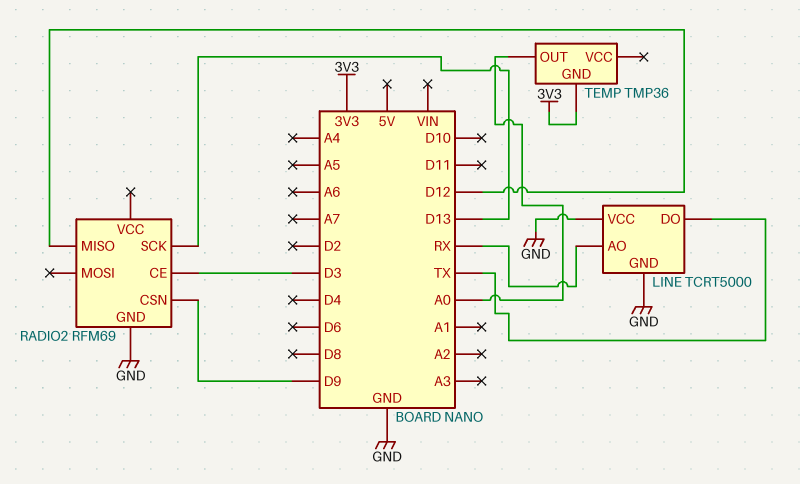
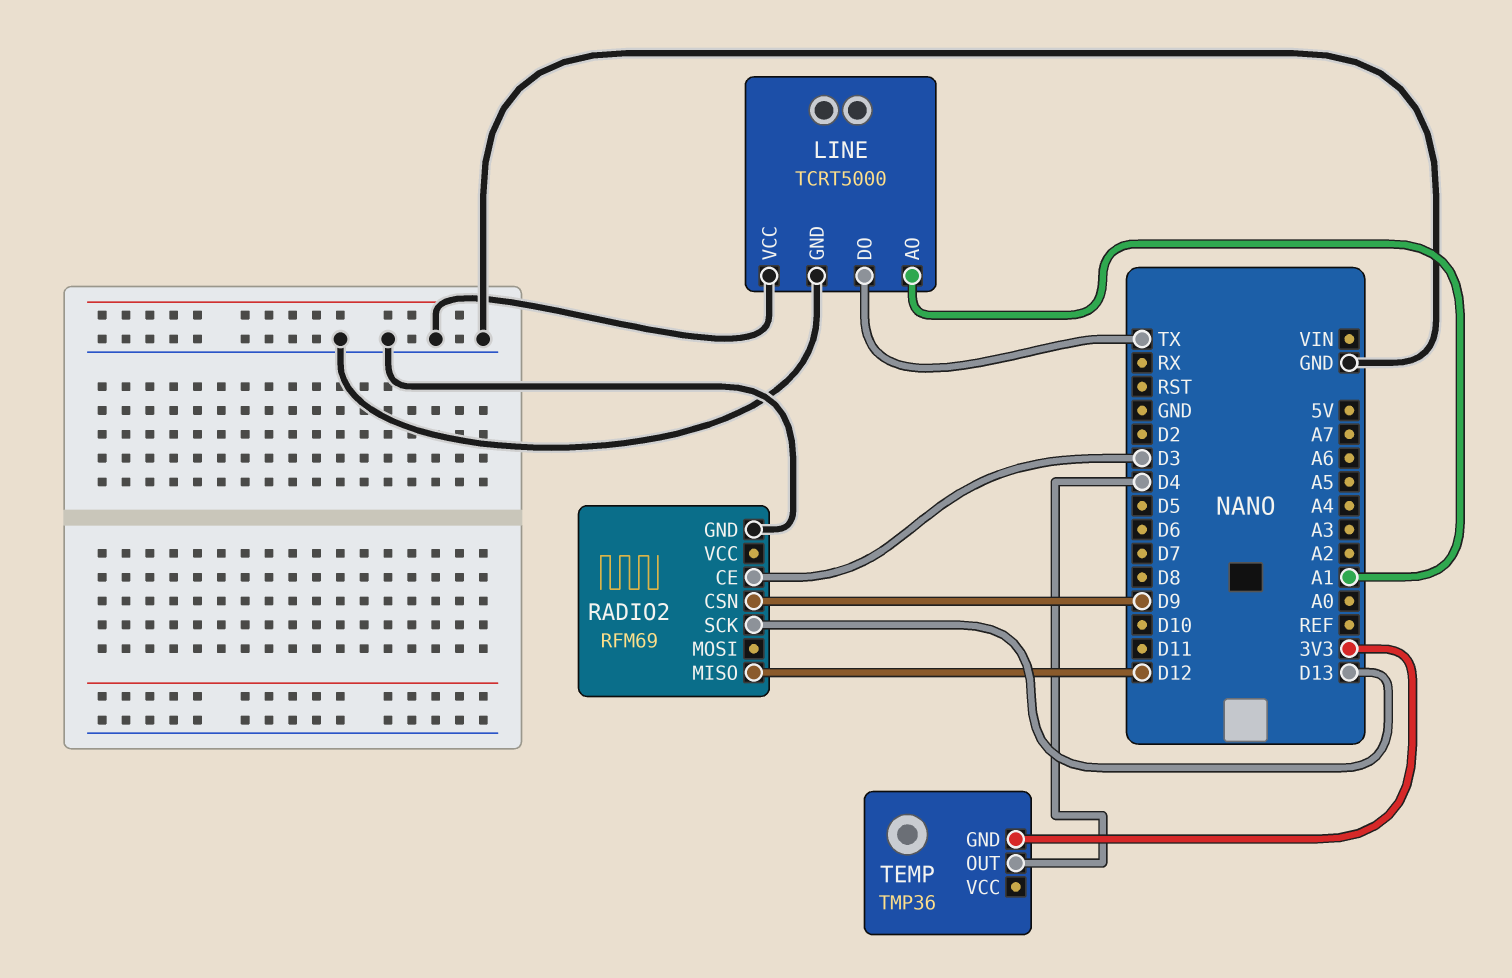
LINE pin AO: RX -> A1
TEMP pin OUT: A0 -> D4

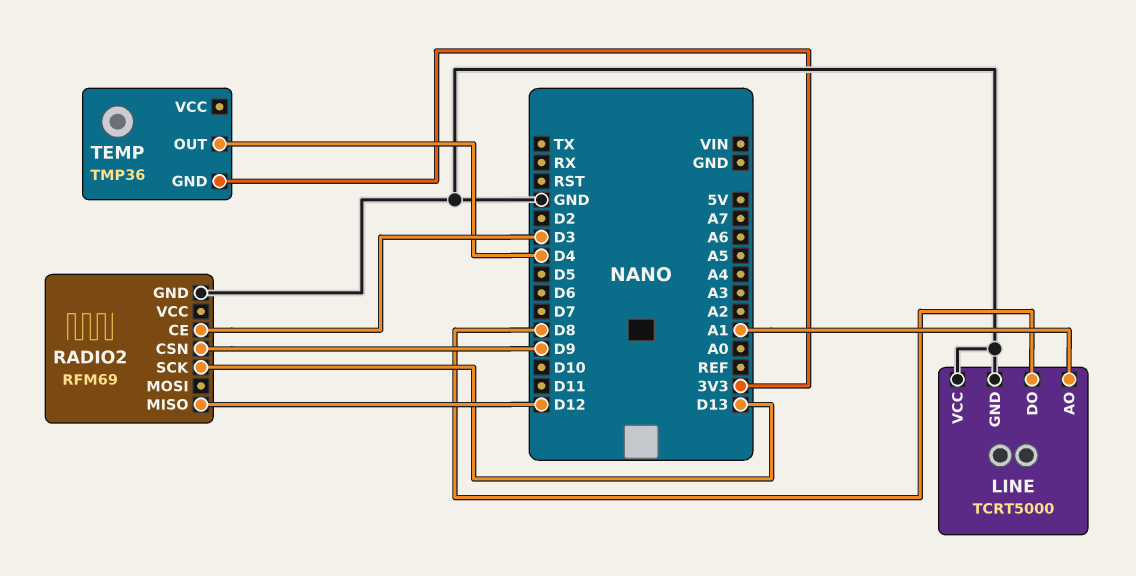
LINE pin DO: TX -> D8

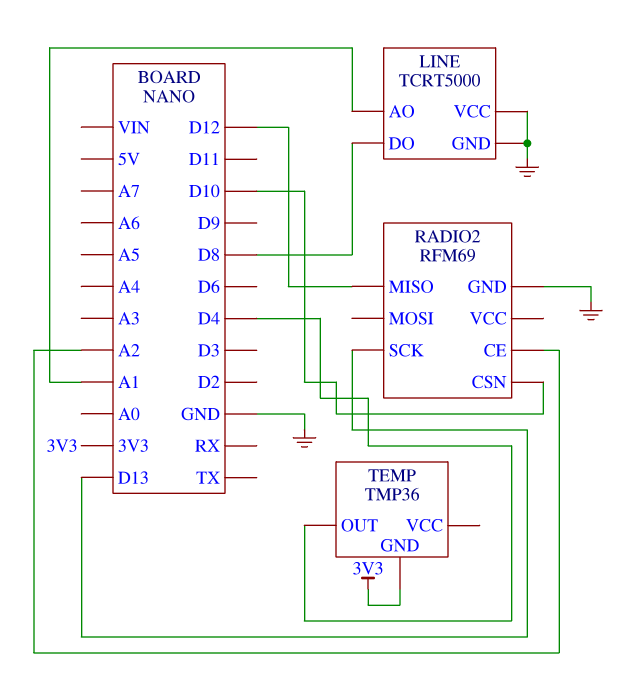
RADIO2 pin CE: D3 -> A2
RADIO2 pin CSN: D9 -> D10

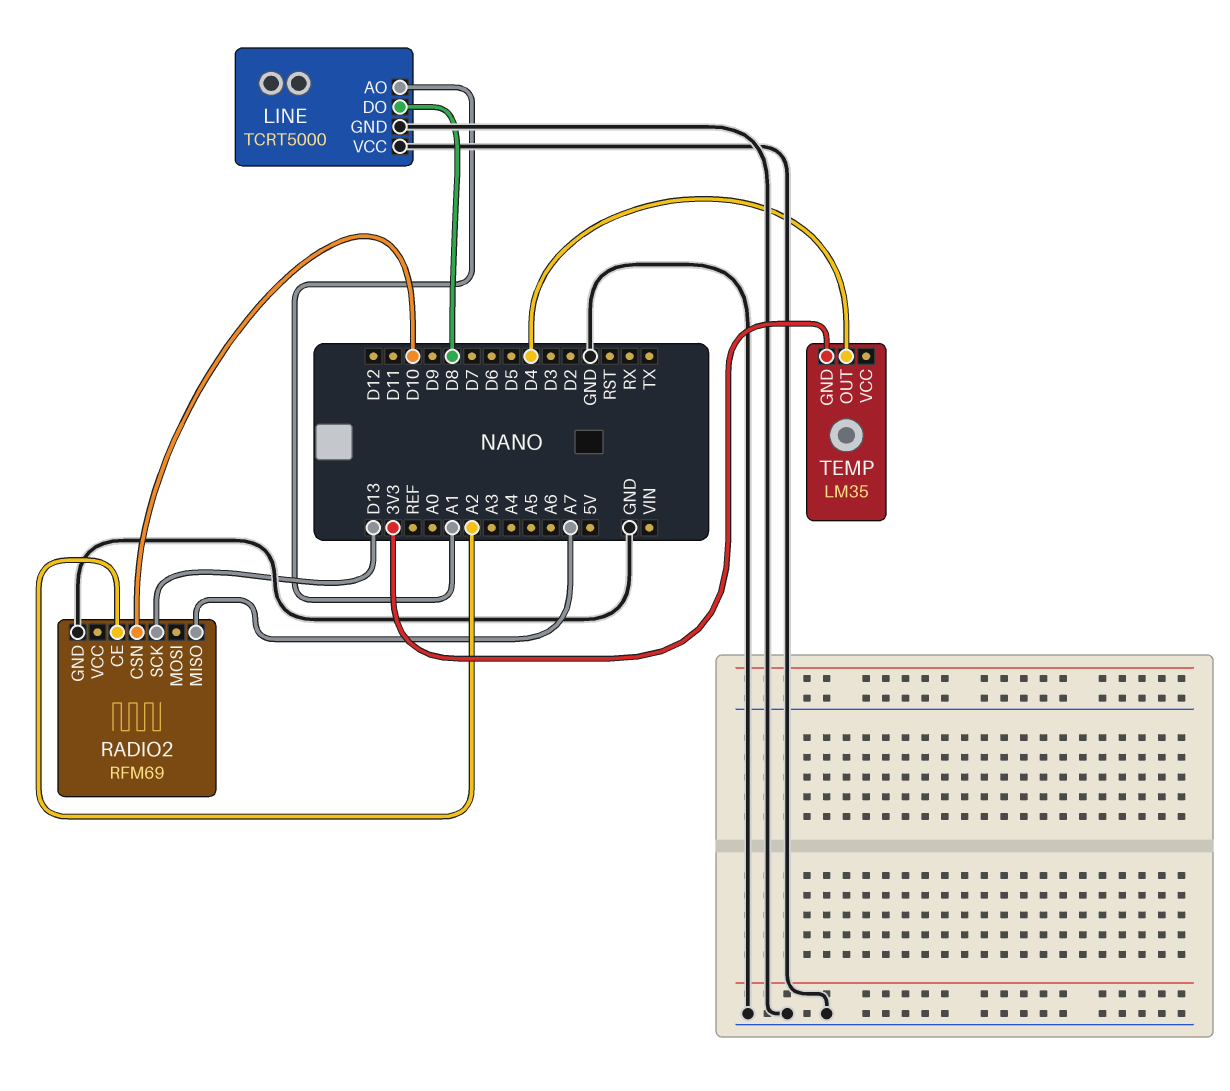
RADIO2 pin MISO: D12 -> A7
TEMP: TMP36 -> LM35

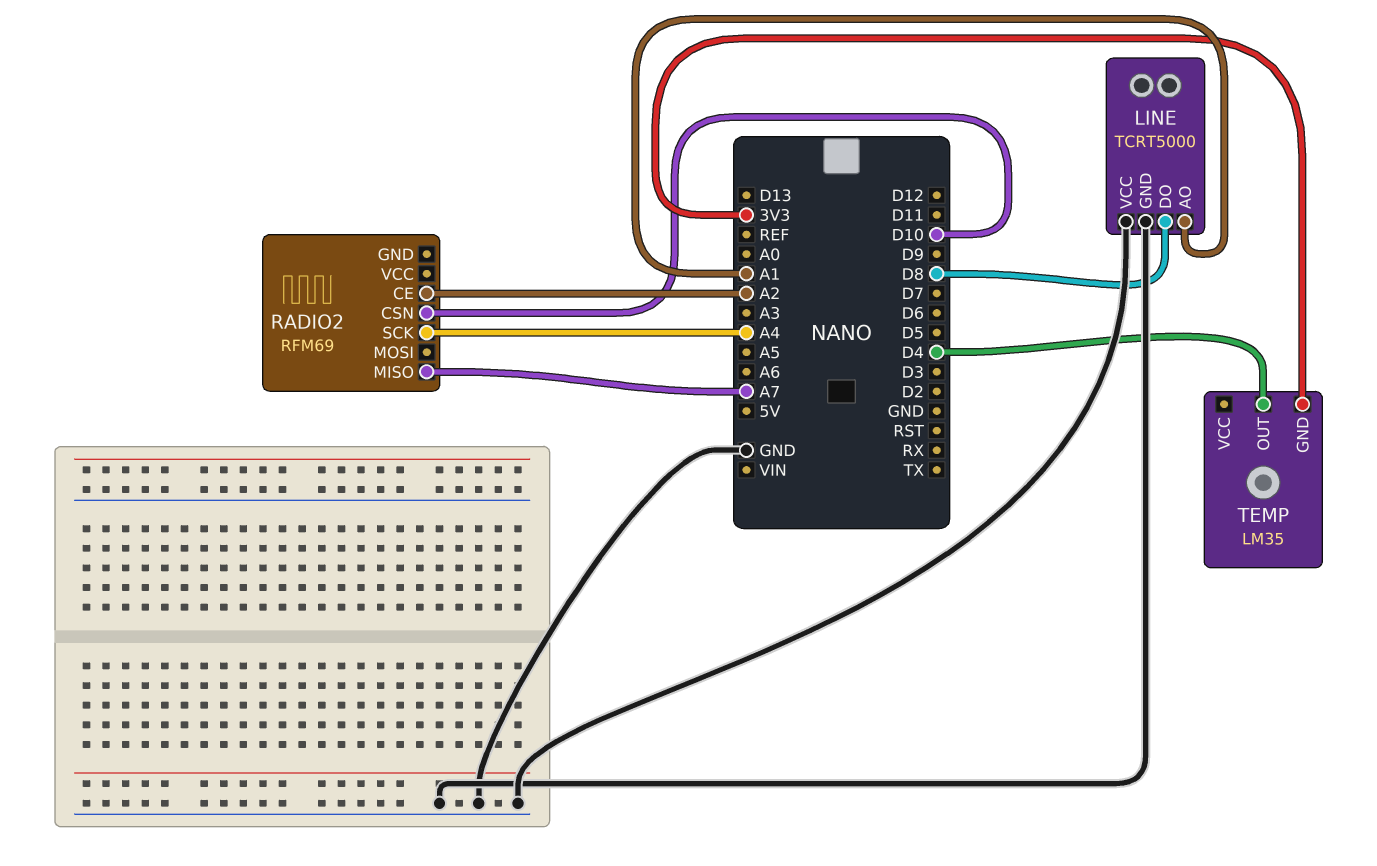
RADIO2 pin GND: GND -> none
RADIO2 pin SCK: D13 -> A4

